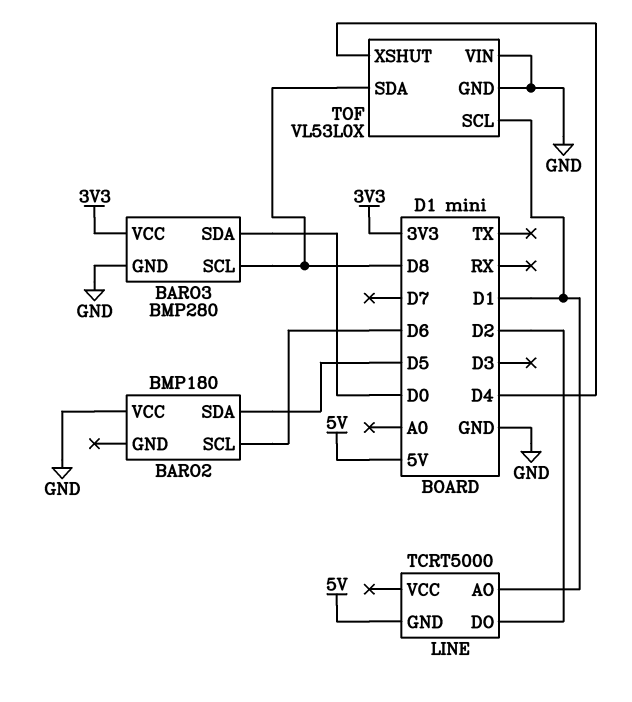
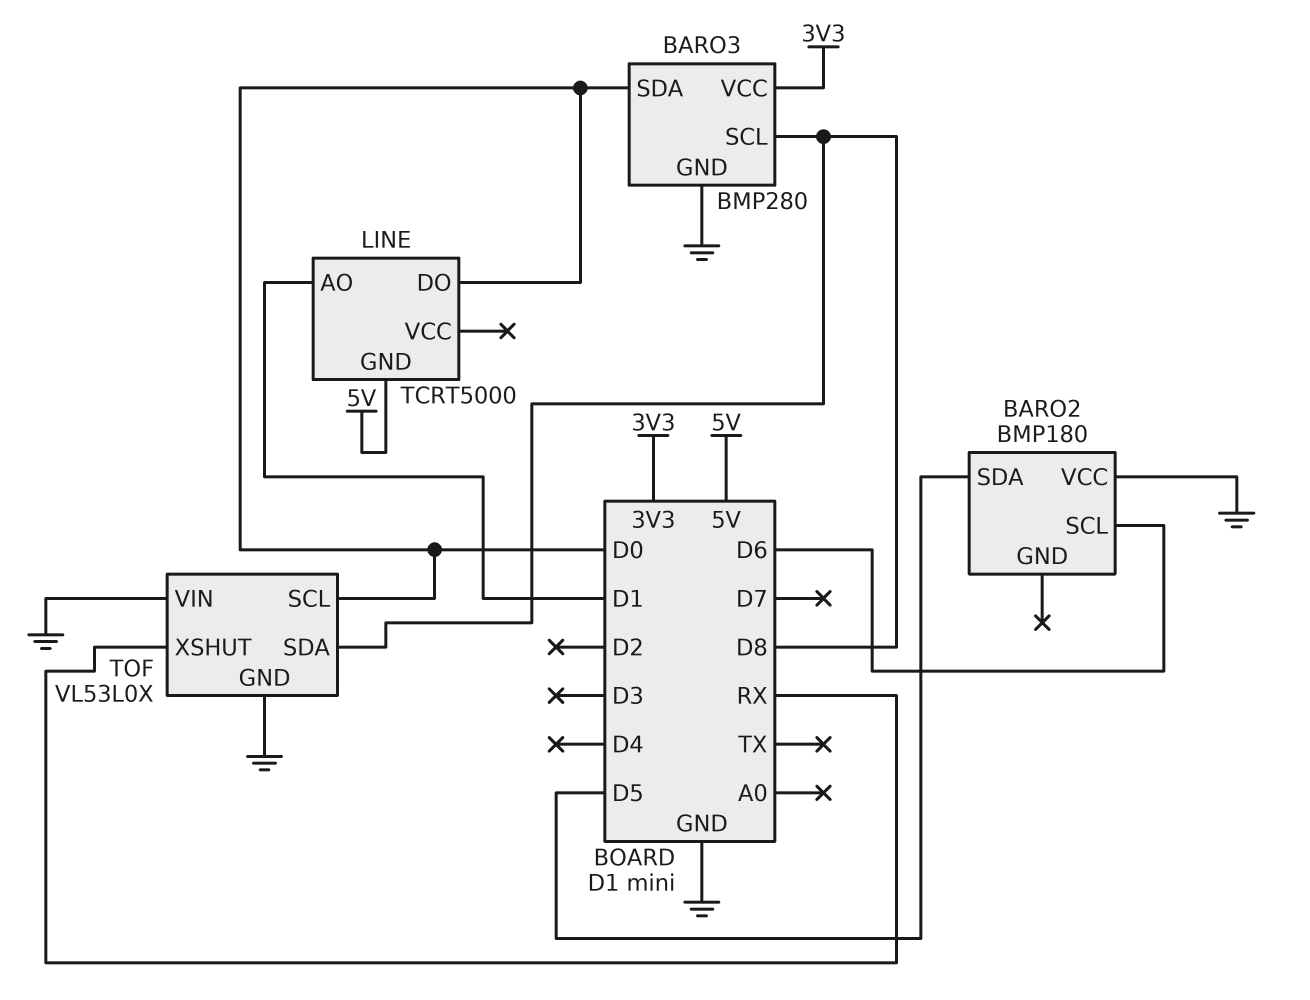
LINE pin DO: D2 -> D0
TOF pin SCL: D1 -> D0
TOF pin XSHUT: D4 -> RX

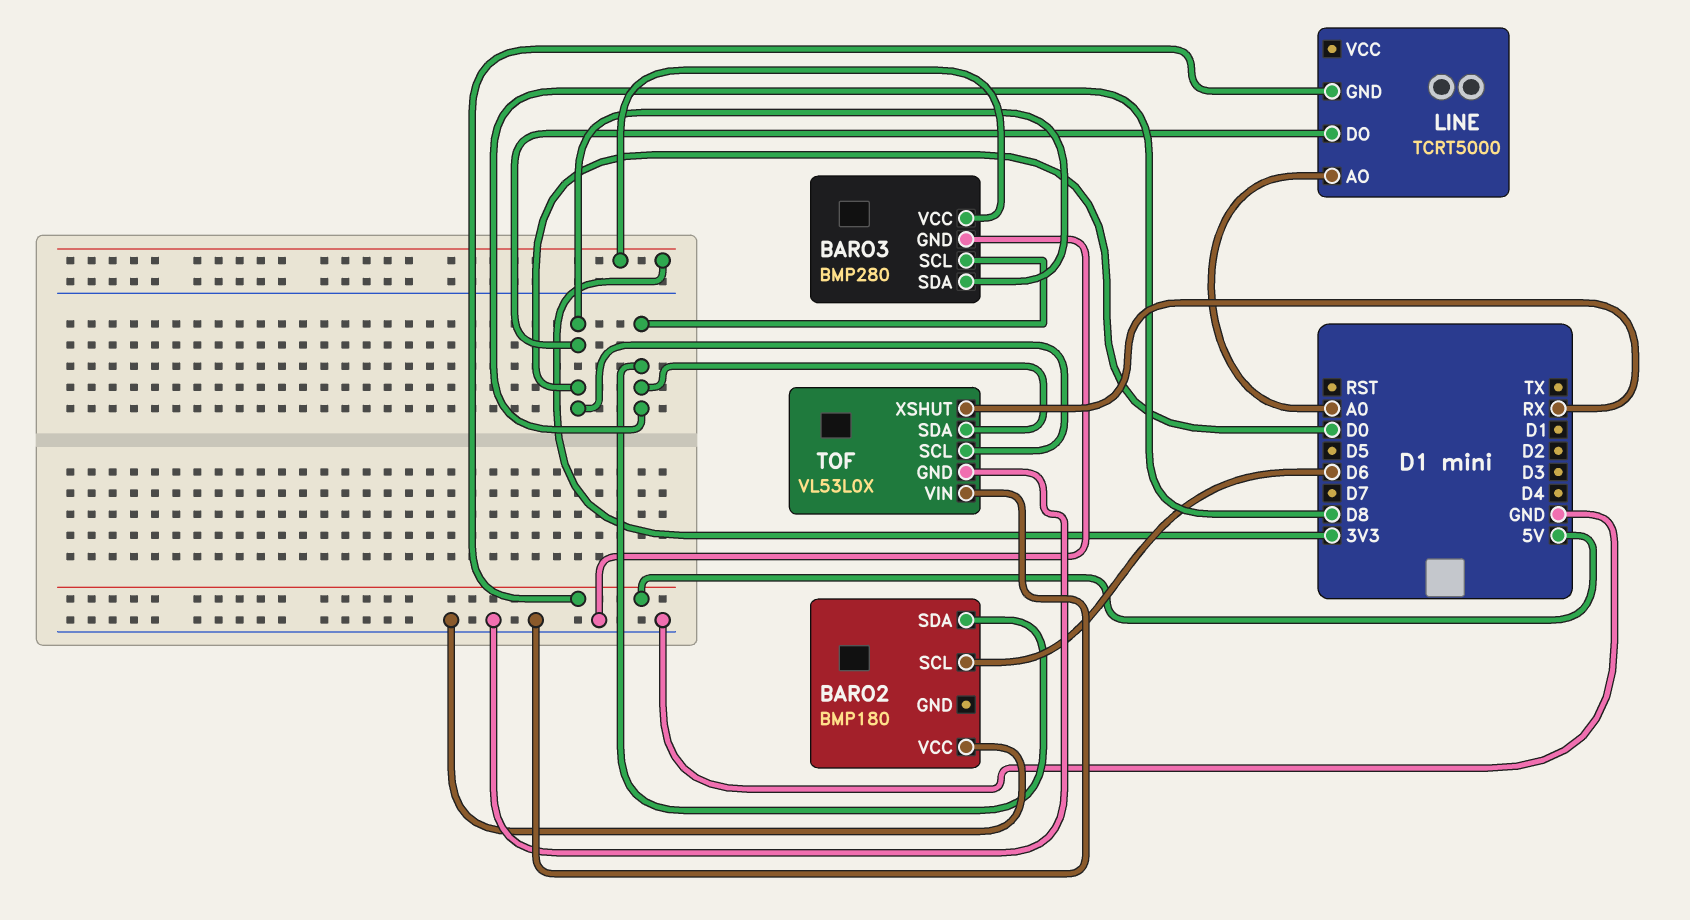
BARO2 pin SDA: D5 -> D8
LINE pin AO: D1 -> A0

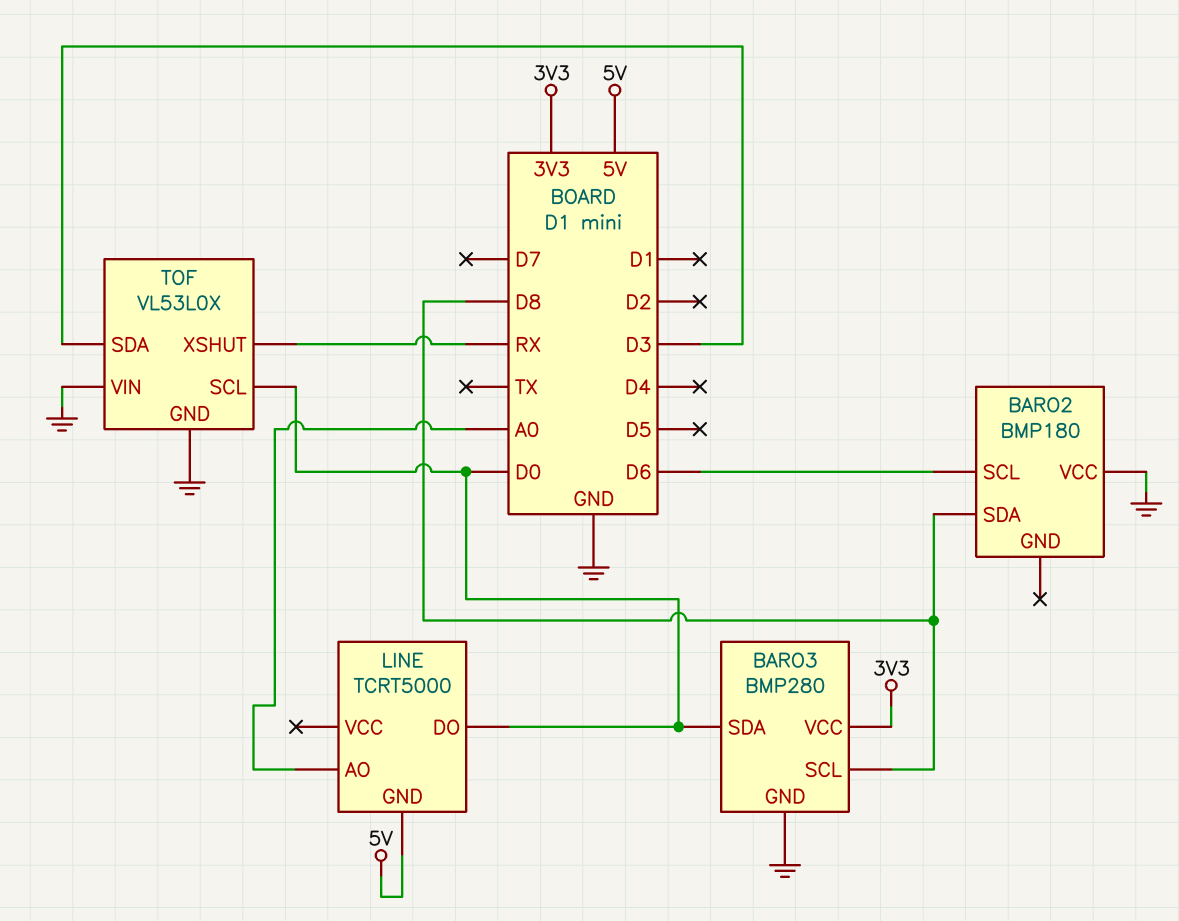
TOF pin SDA: D8 -> D3

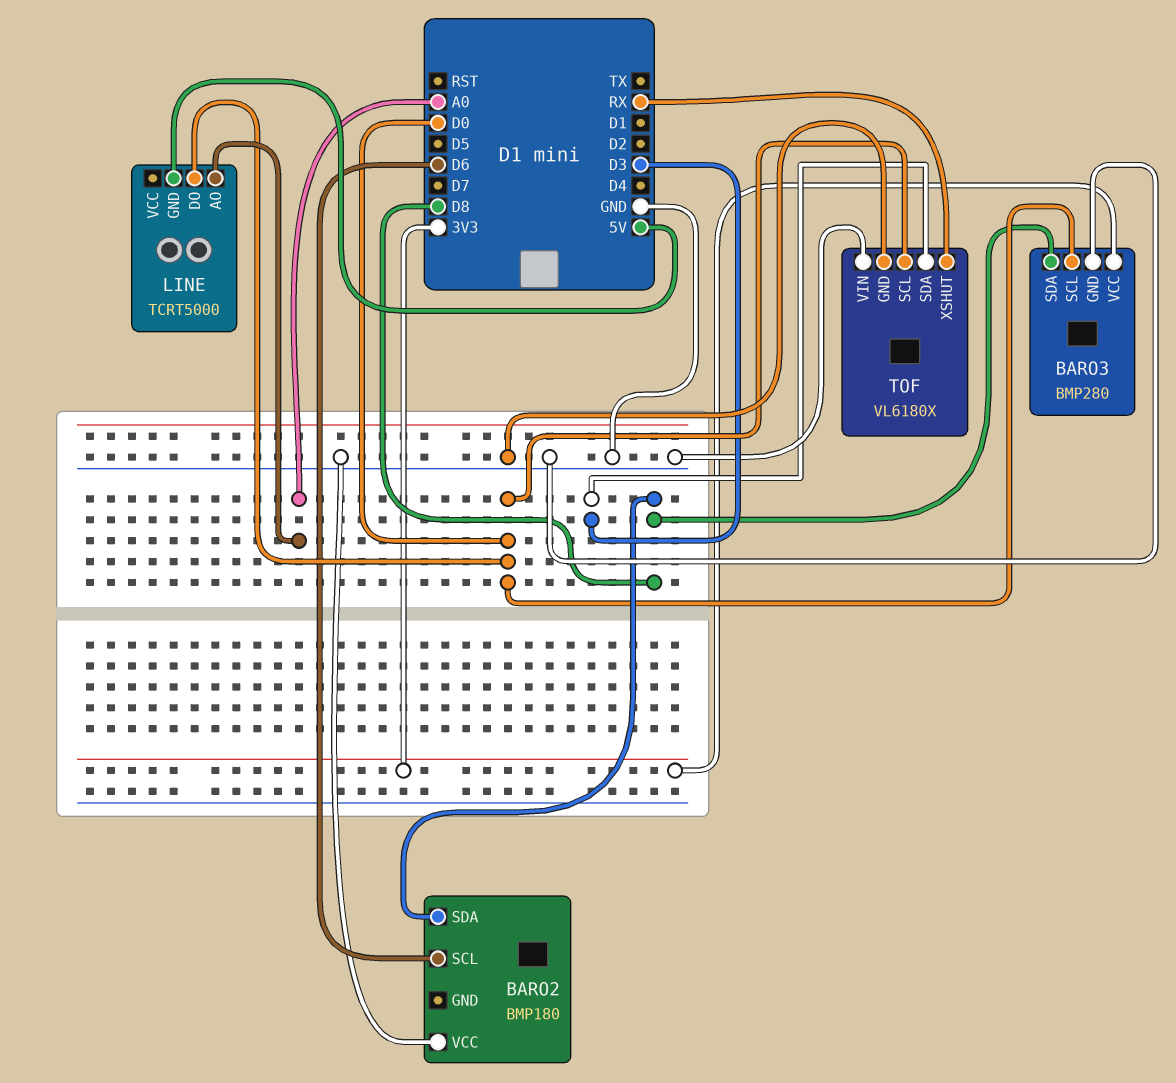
BARO3 pin SCL: D8 -> D0
BARO3 pin SDA: D0 -> D8
TOF: VL53L0X -> VL6180X

